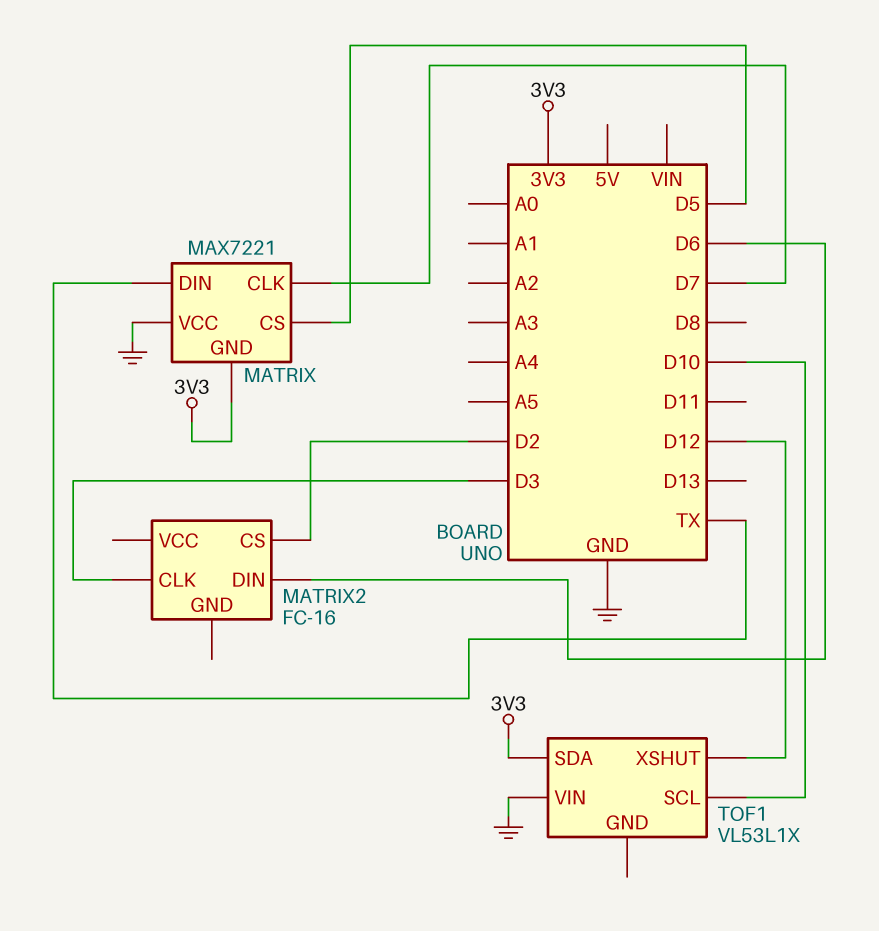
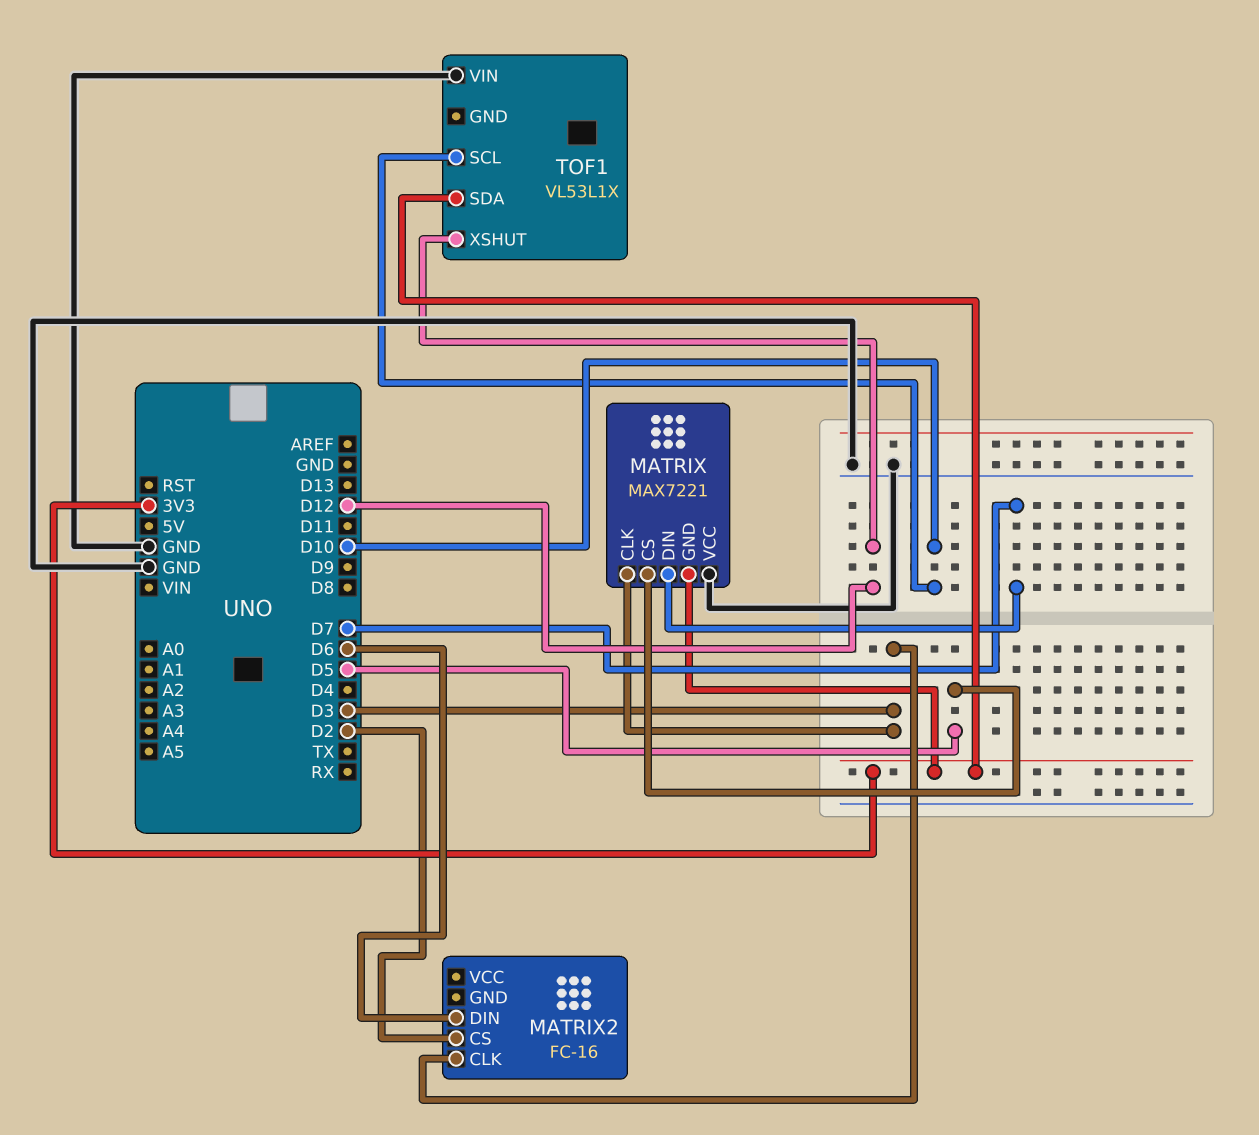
MATRIX pin CLK: D7 -> D3
MATRIX pin DIN: TX -> D7

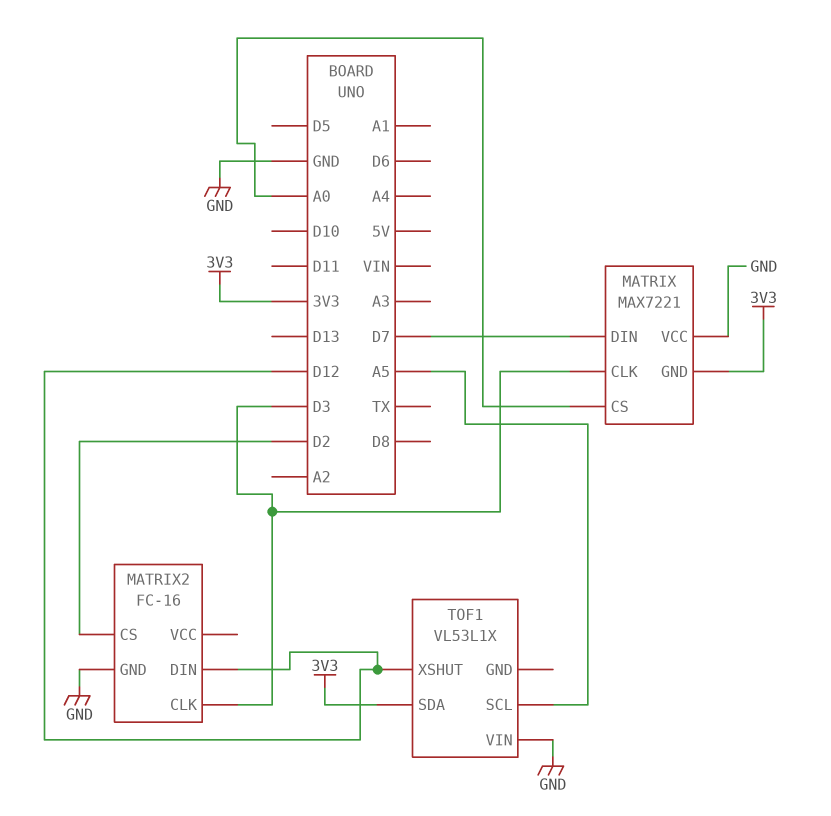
MATRIX pin CS: D5 -> A0
MATRIX2 pin DIN: D6 -> D12
MATRIX2 pin GND: none -> GND
TOF1 pin SCL: D10 -> A5

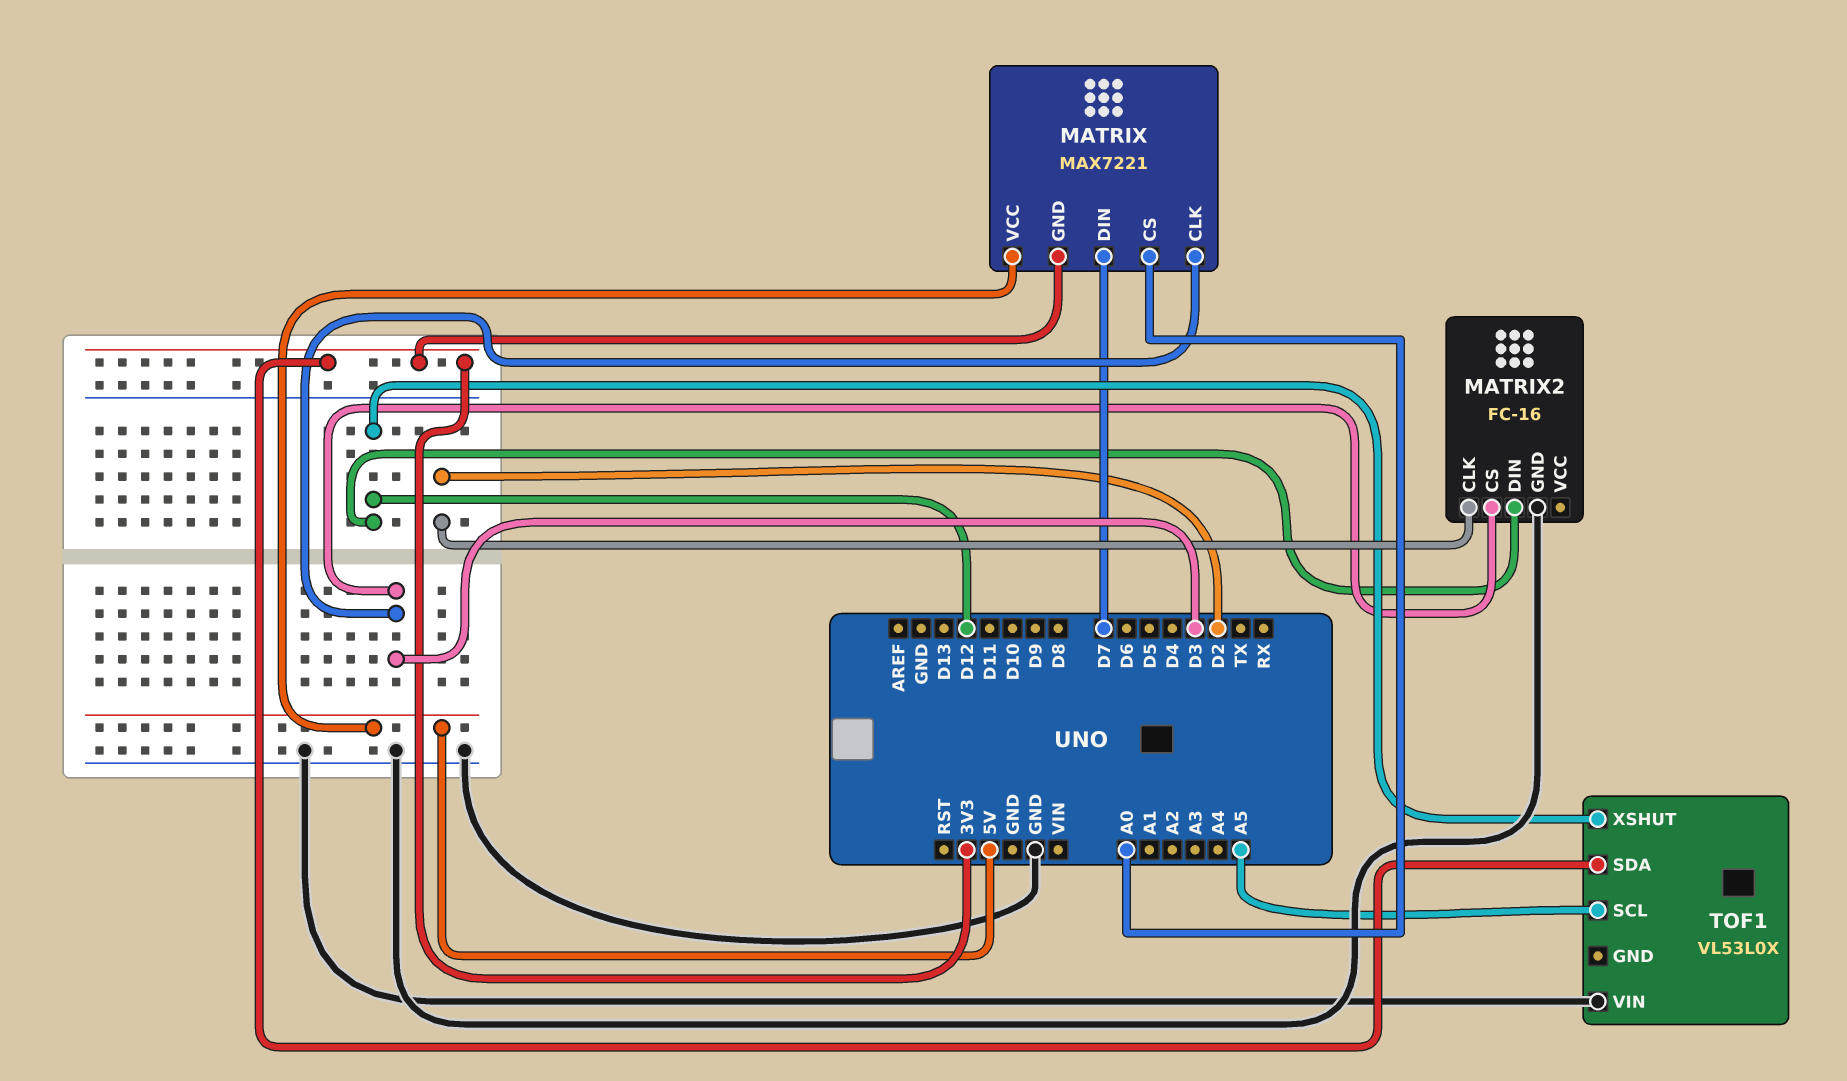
MATRIX pin VCC: GND -> 5V
MATRIX2 pin CLK: D3 -> D2
MATRIX2 pin CS: D2 -> D3
TOF1: VL53L1X -> VL53L0X

